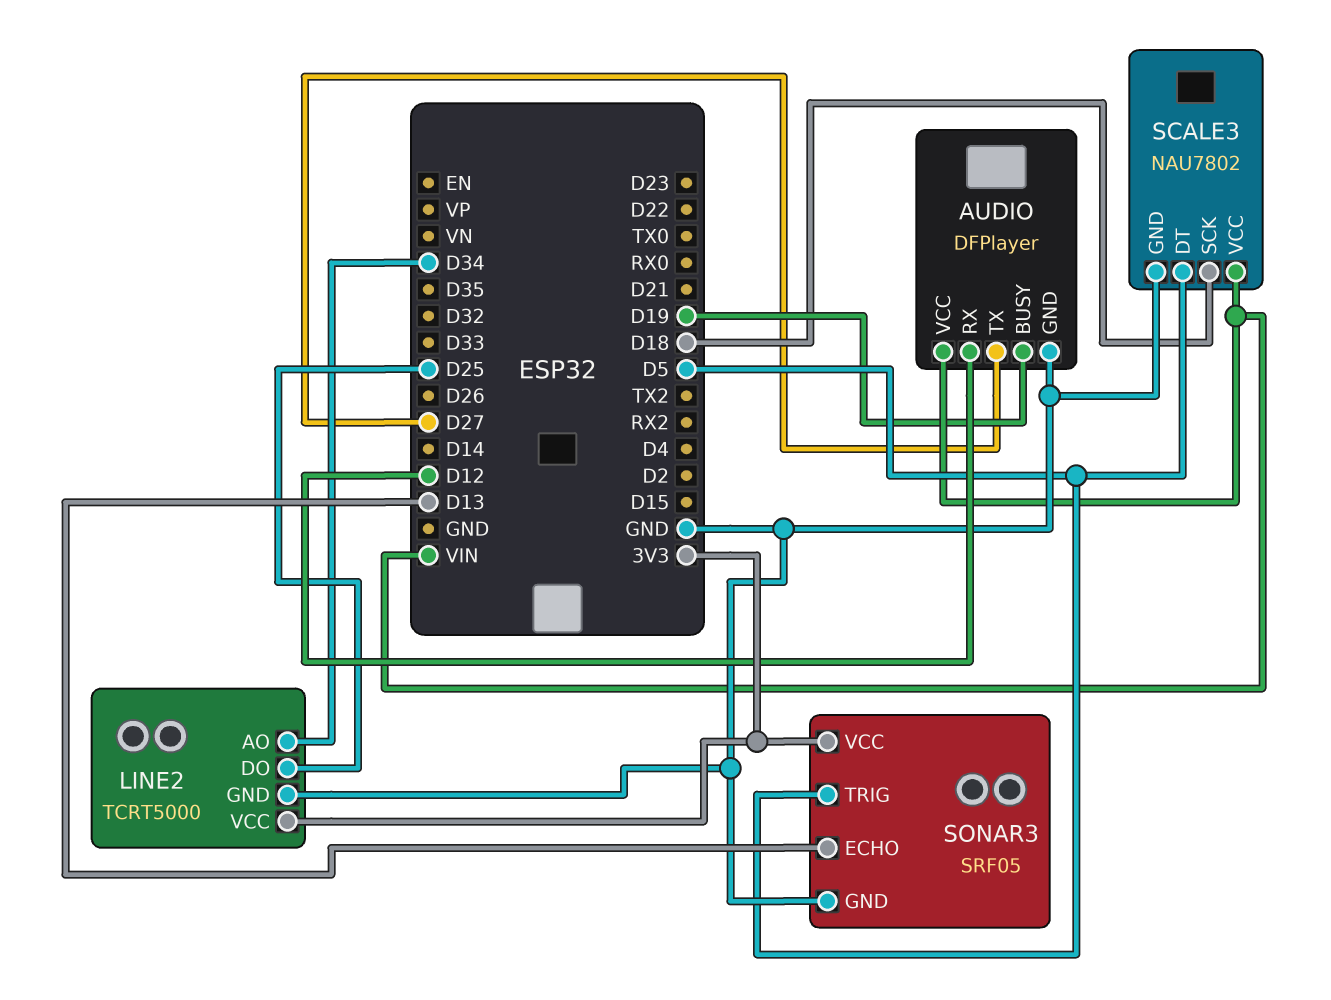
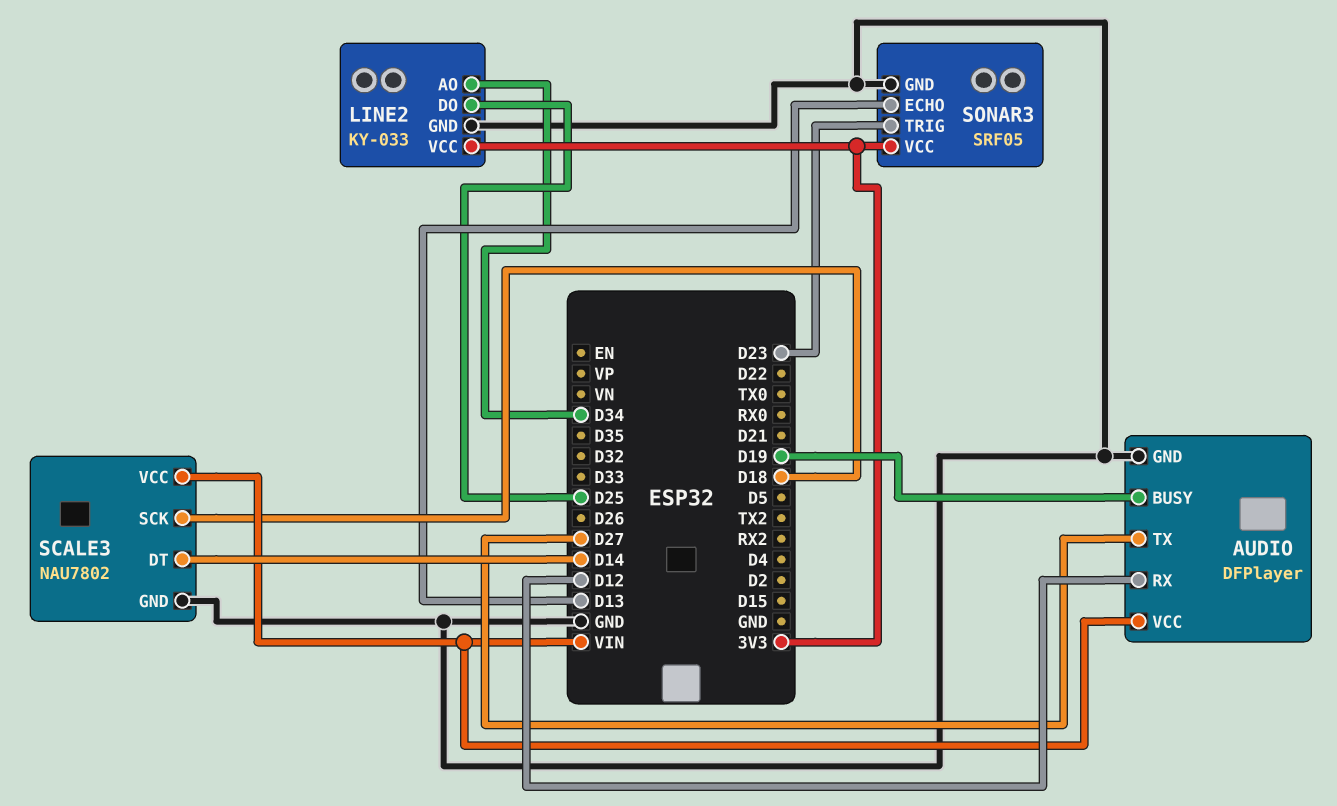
LINE2: TCRT5000 -> KY-033
SCALE3 pin DT: D5 -> D14
SONAR3 pin TRIG: D5 -> D23

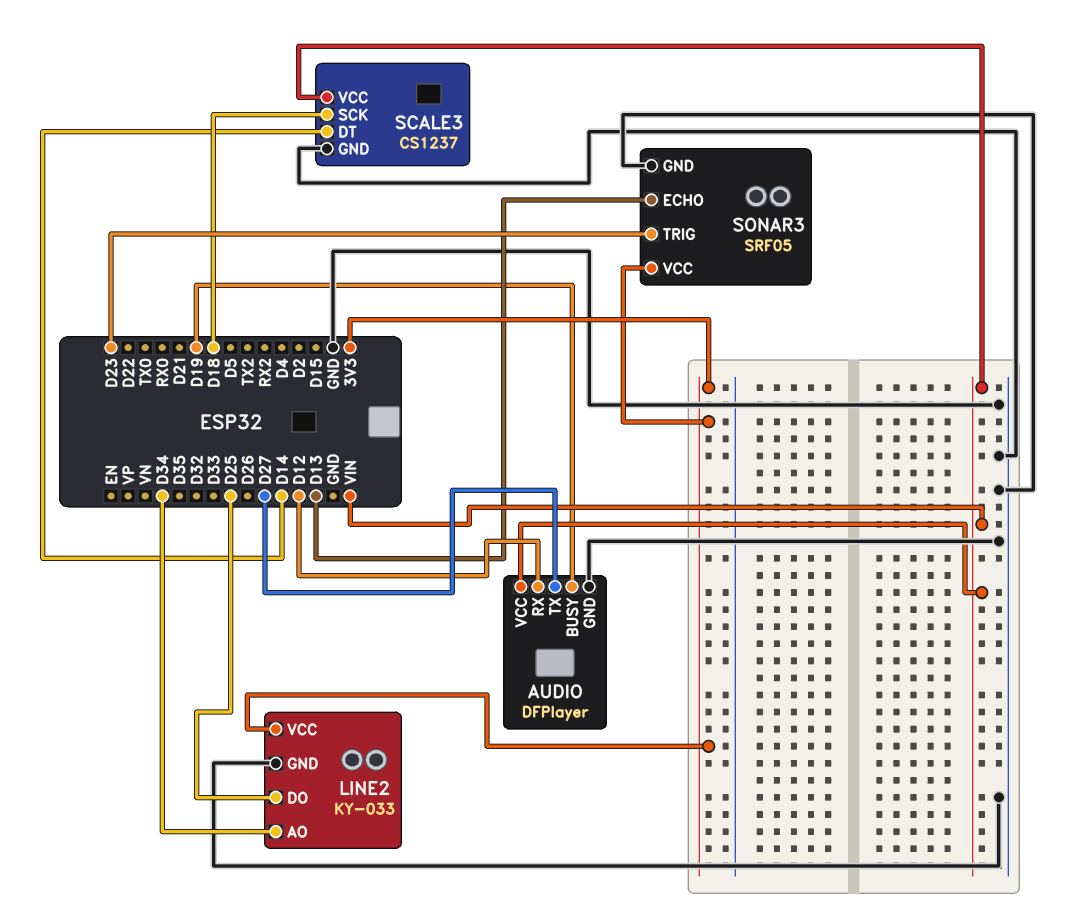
SCALE3: NAU7802 -> CS1237

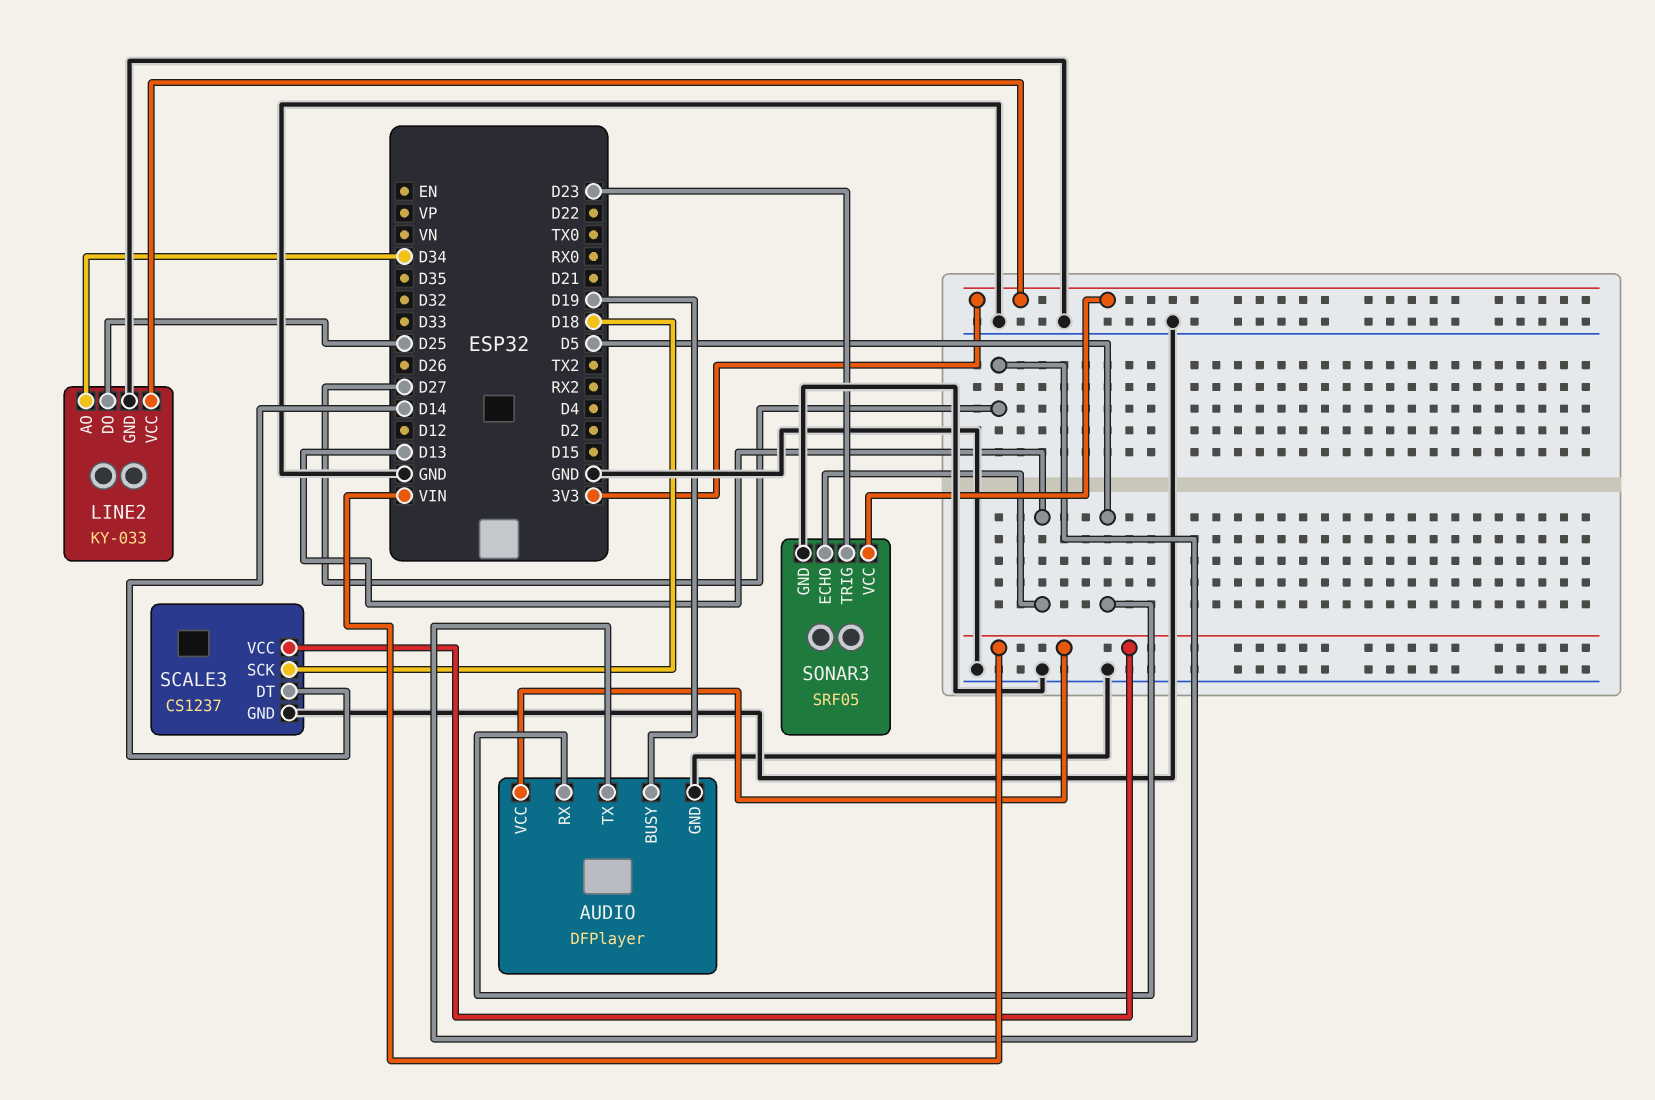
AUDIO pin RX: D12 -> D5

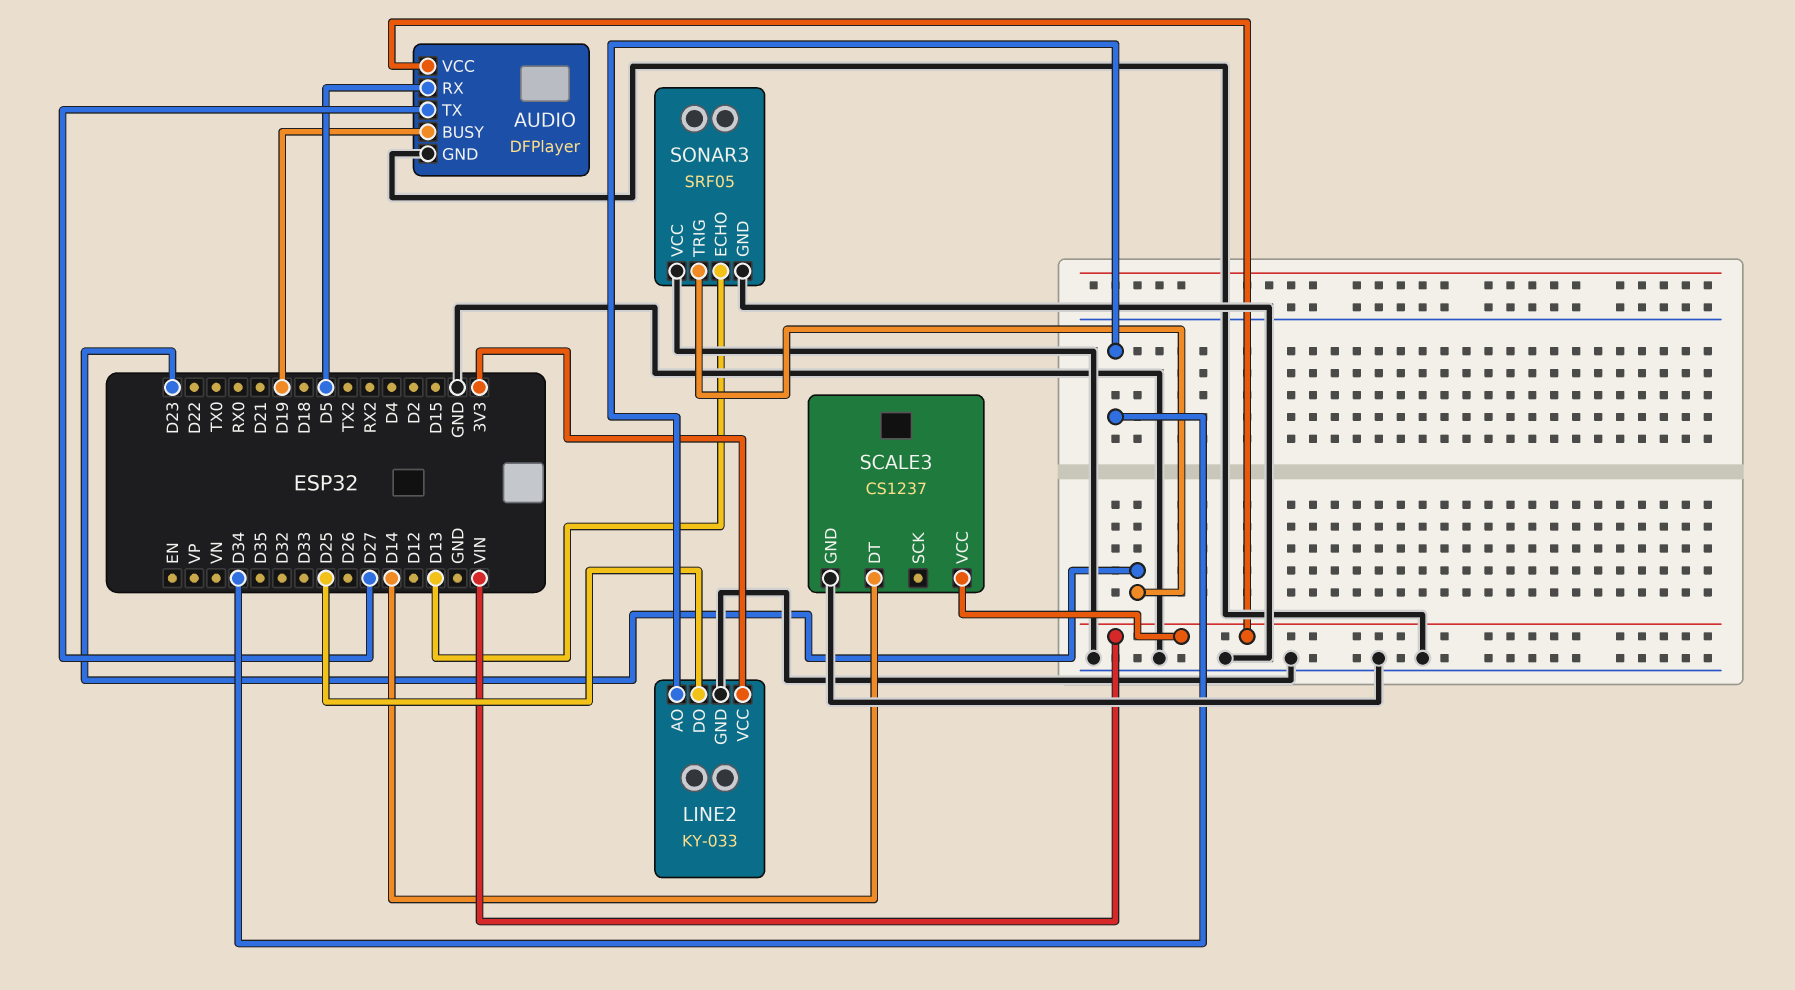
SCALE3 pin SCK: D18 -> none
SONAR3 pin VCC: 3V3 -> GND

